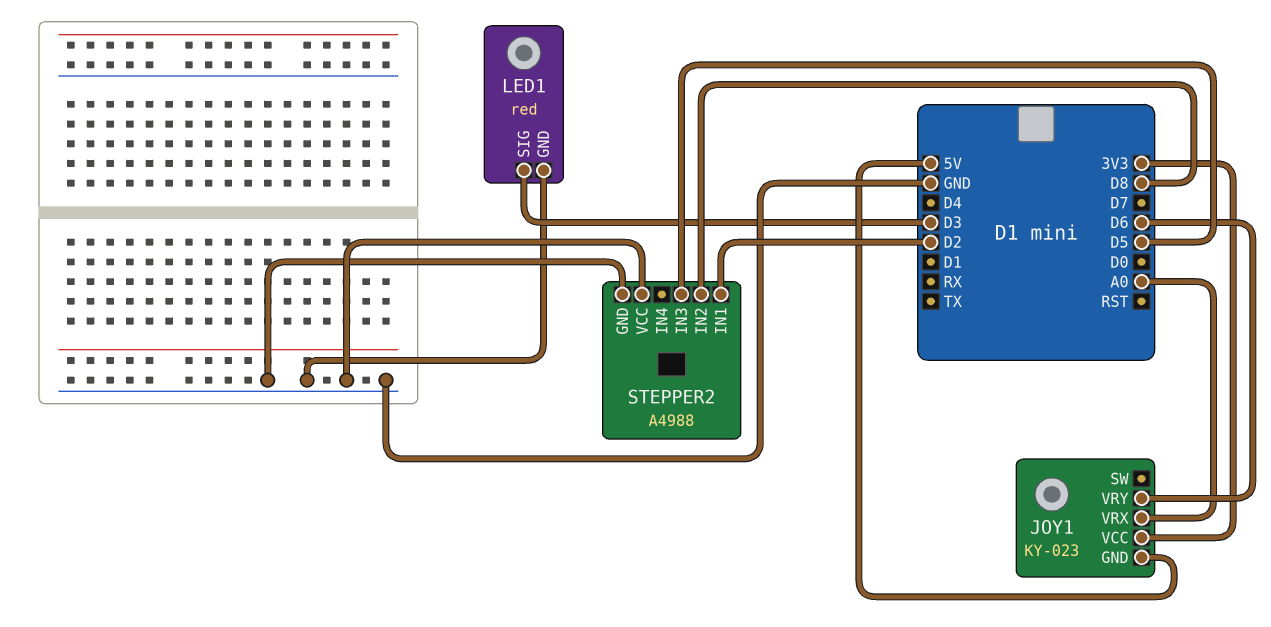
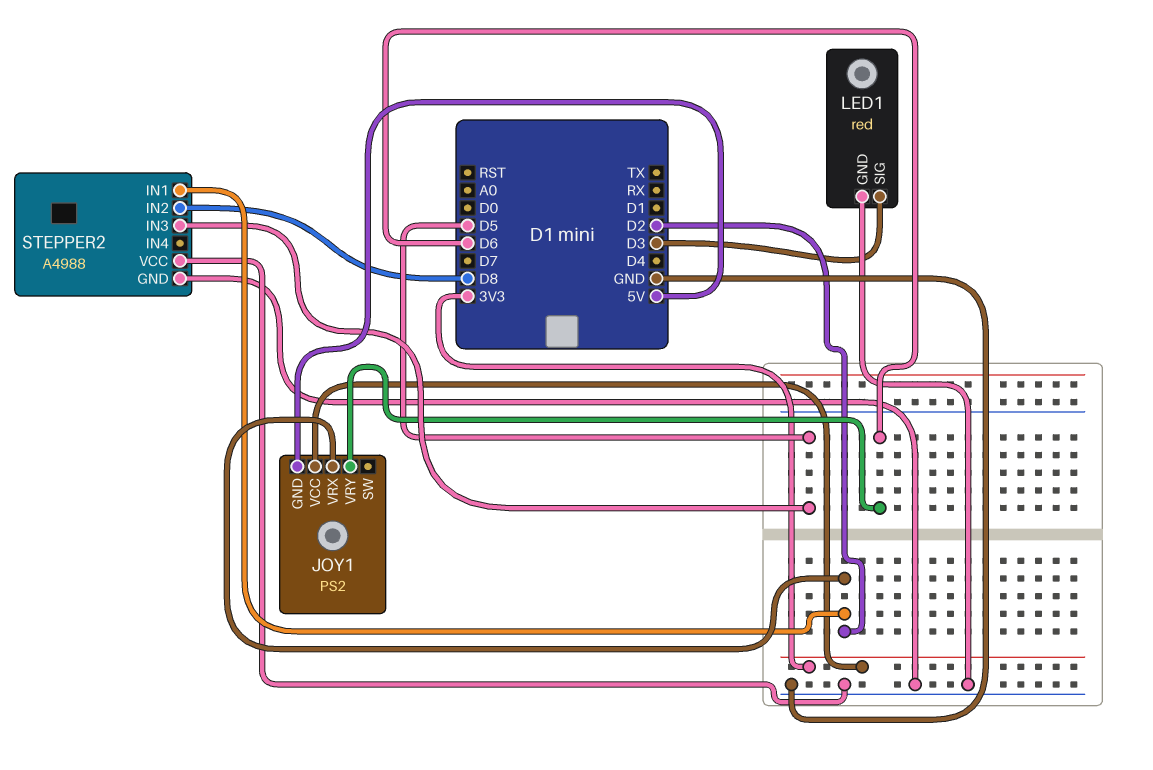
JOY1: KY-023 -> PS2
JOY1 pin VRX: A0 -> D2

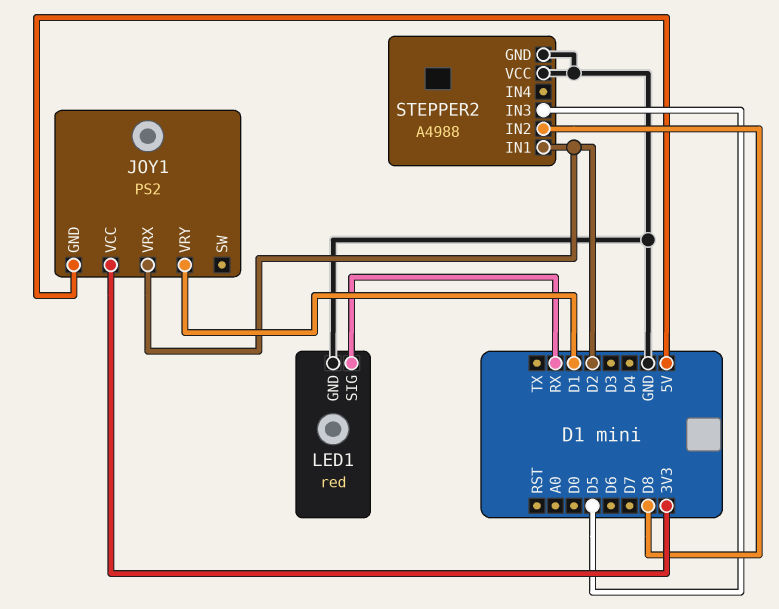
JOY1 pin VRY: D6 -> D1
LED1 pin SIG: D3 -> RX

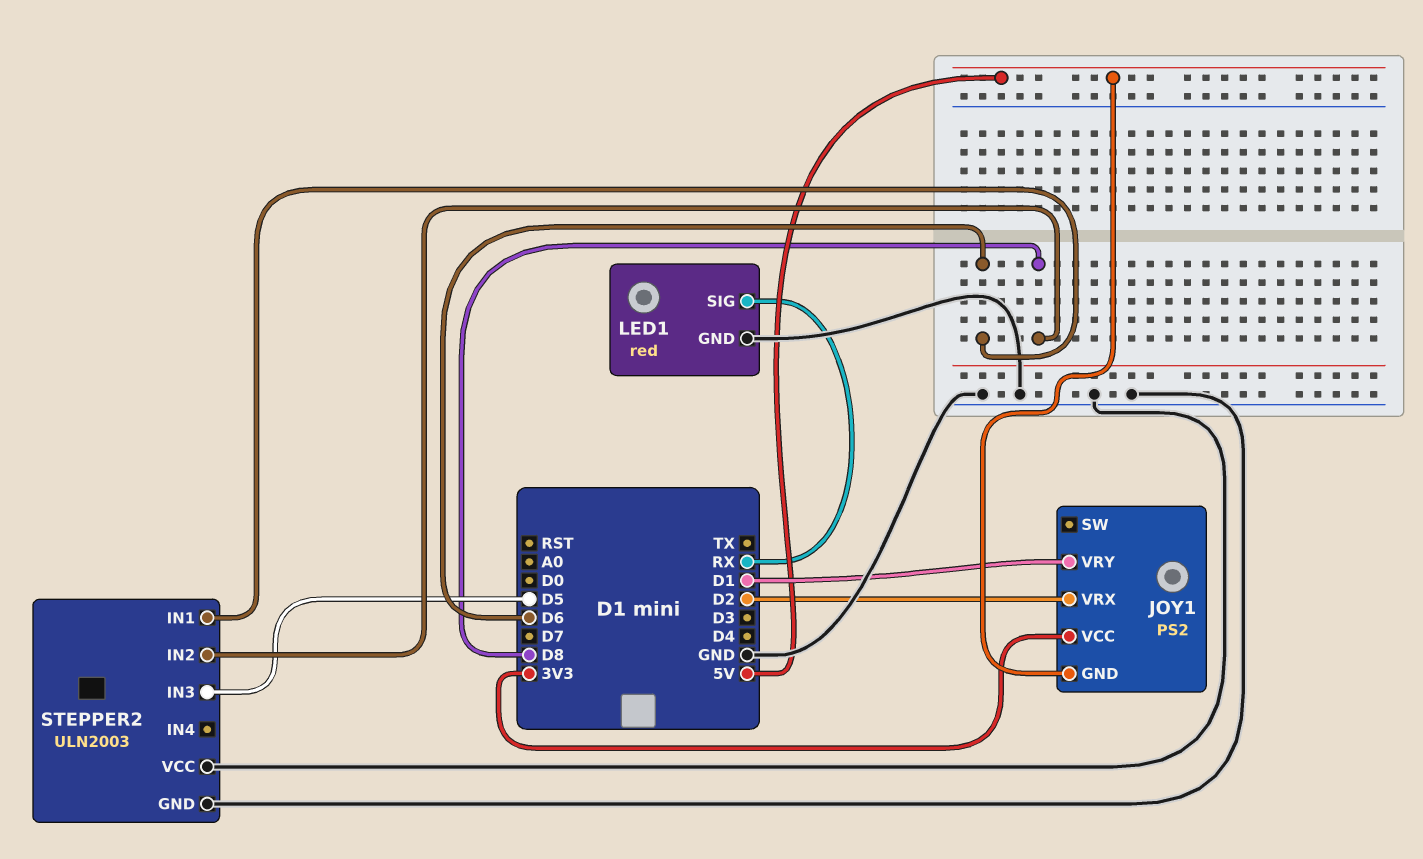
STEPPER2: A4988 -> ULN2003
STEPPER2 pin IN1: D2 -> D6

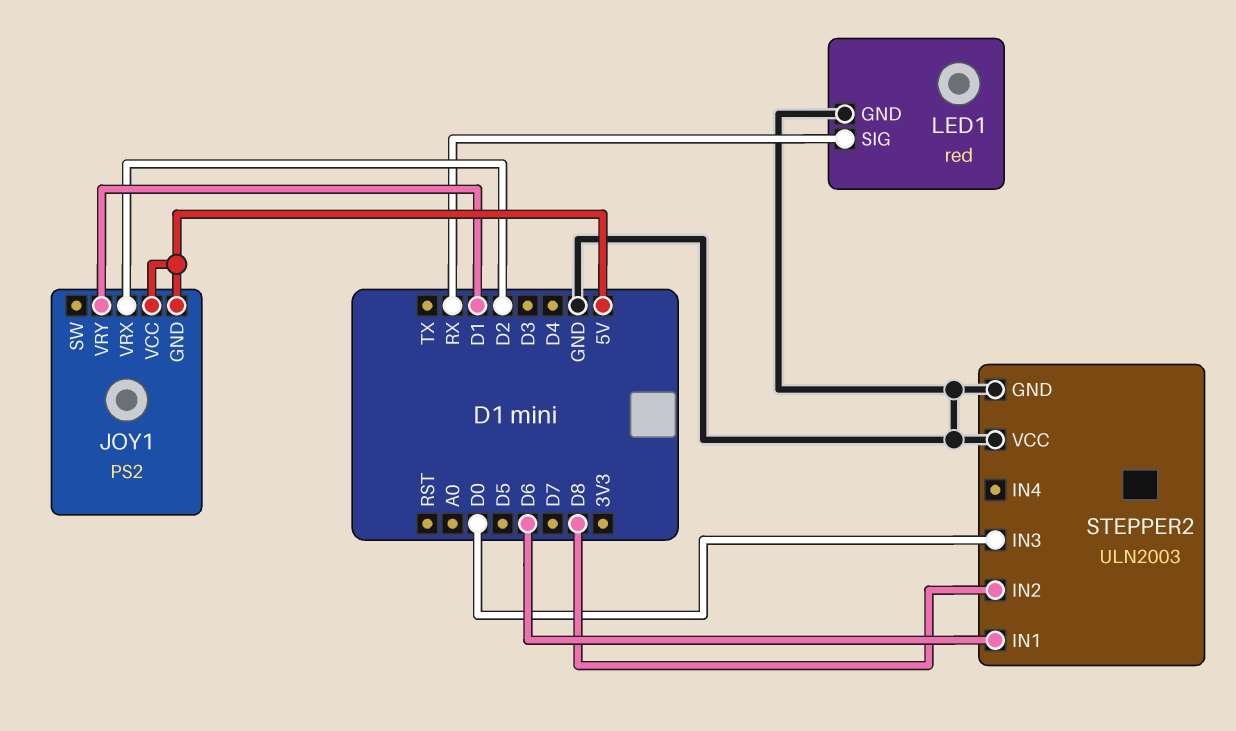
JOY1 pin VCC: 3V3 -> 5V
STEPPER2 pin IN3: D5 -> D0

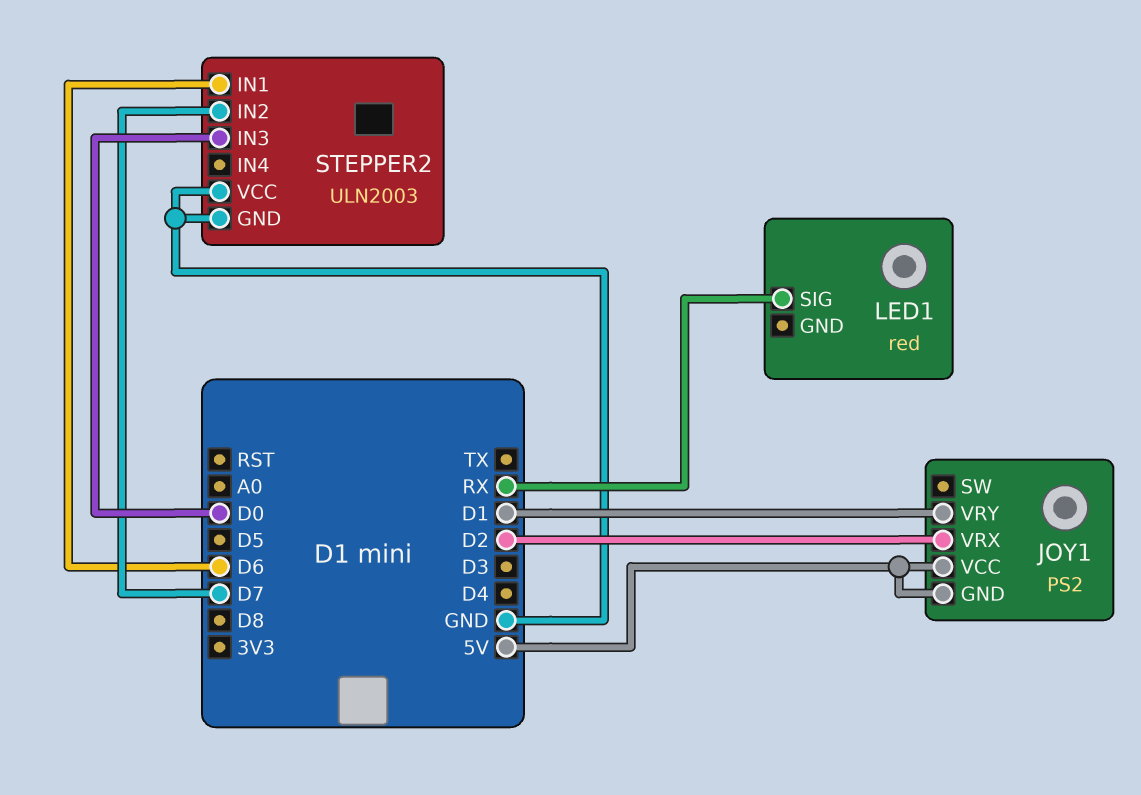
LED1 pin GND: GND -> none
STEPPER2 pin IN2: D8 -> D7

